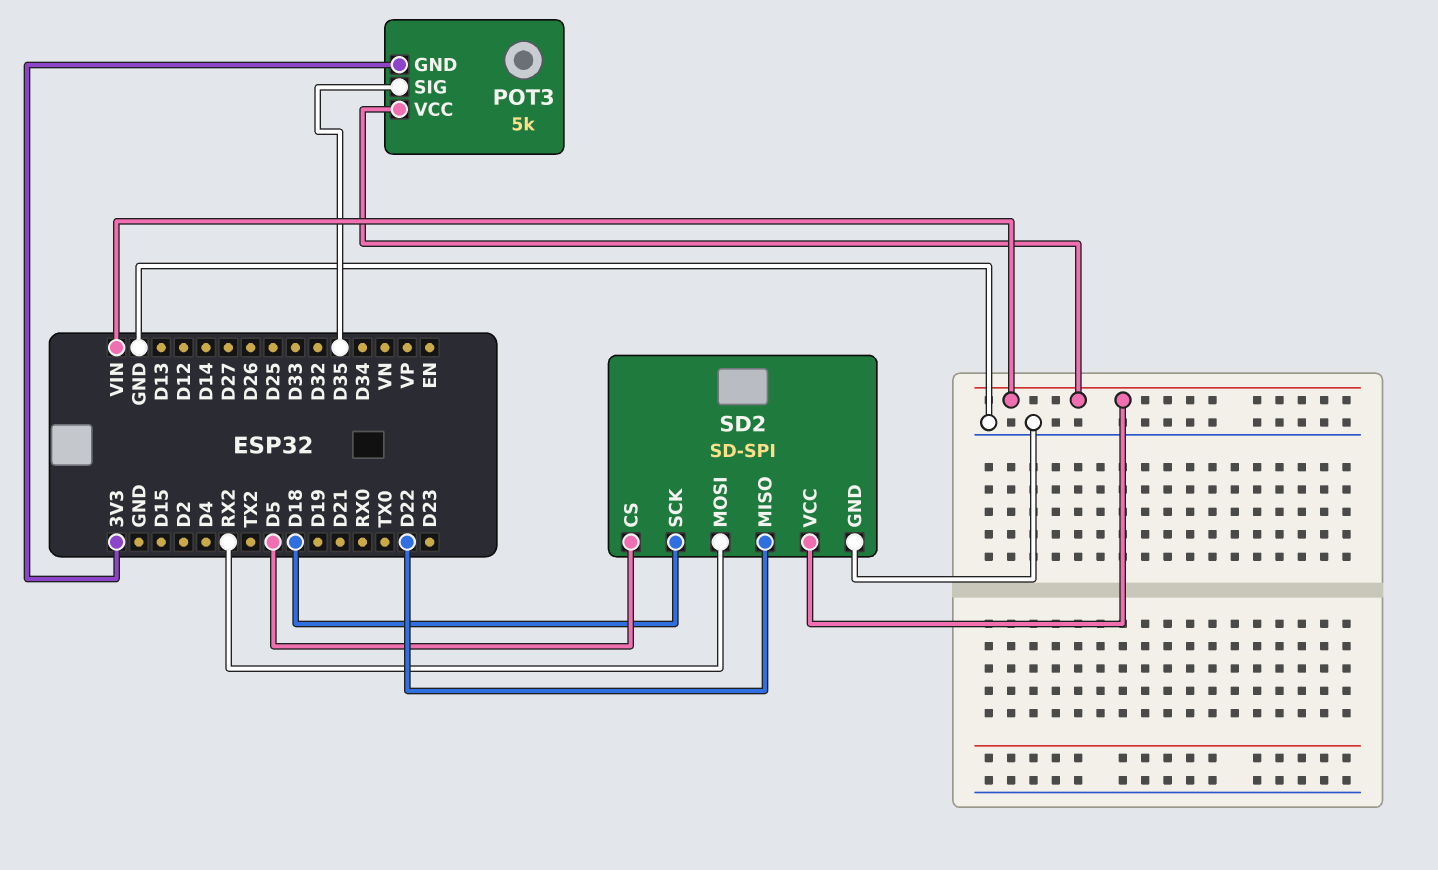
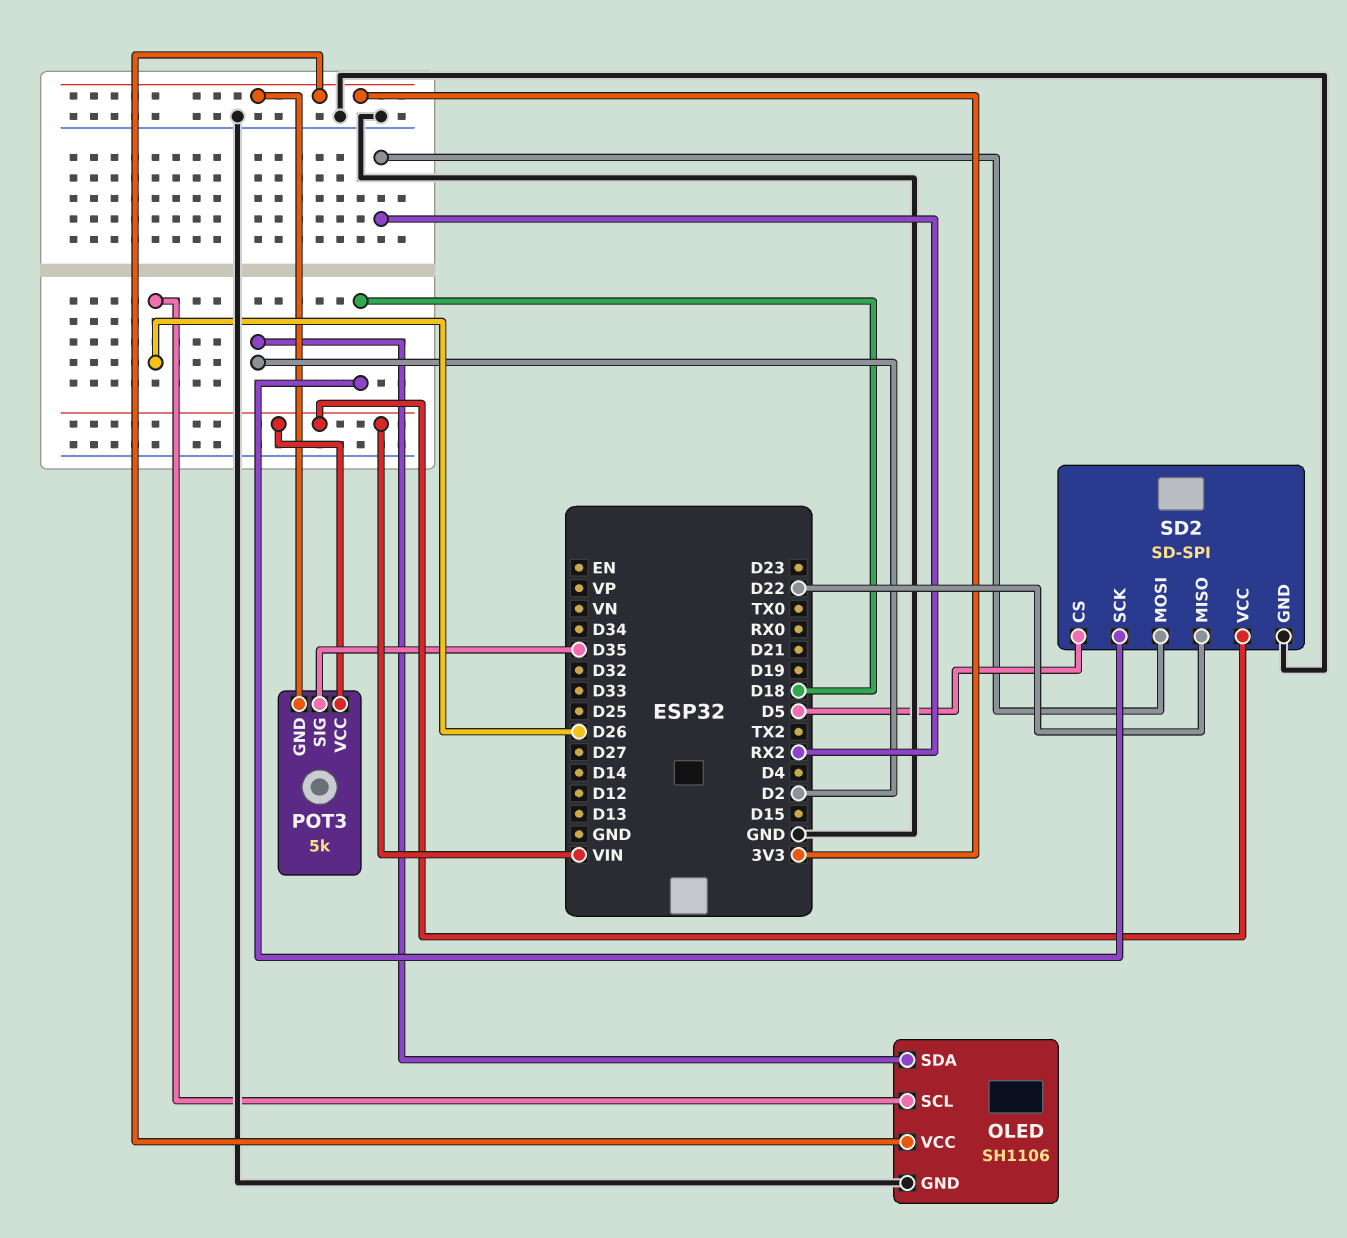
OLED: none -> SH1106
OLED pin GND: none -> GND
OLED pin SCL: none -> D26
OLED pin SDA: none -> D2
OLED pin VCC: none -> 3V3

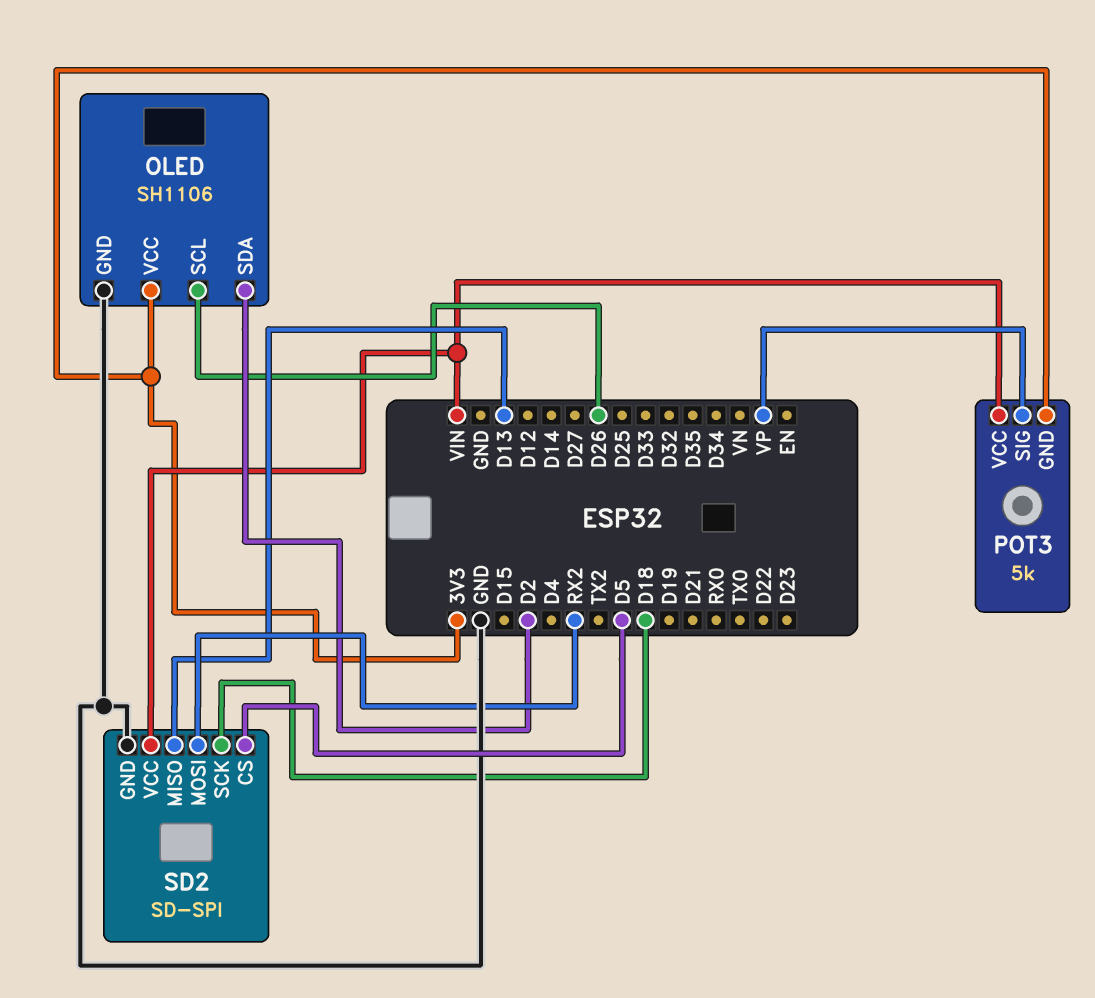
POT3 pin SIG: D35 -> VP
SD2 pin MISO: D22 -> D13

